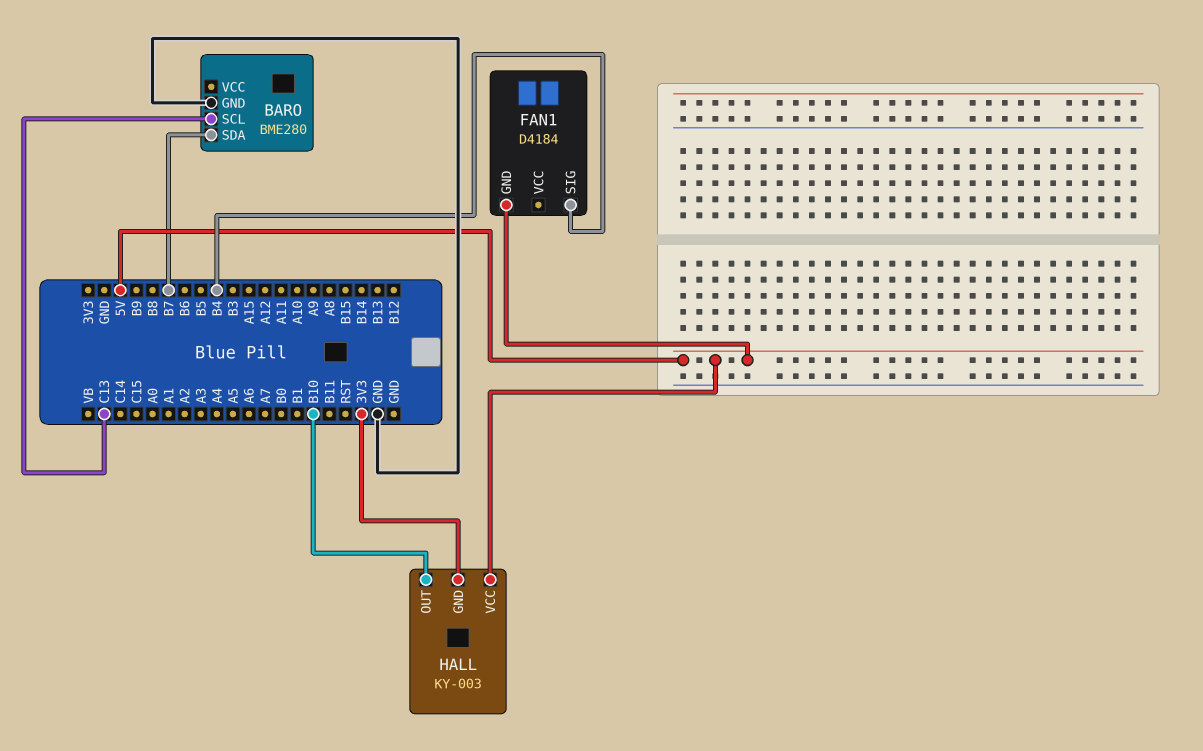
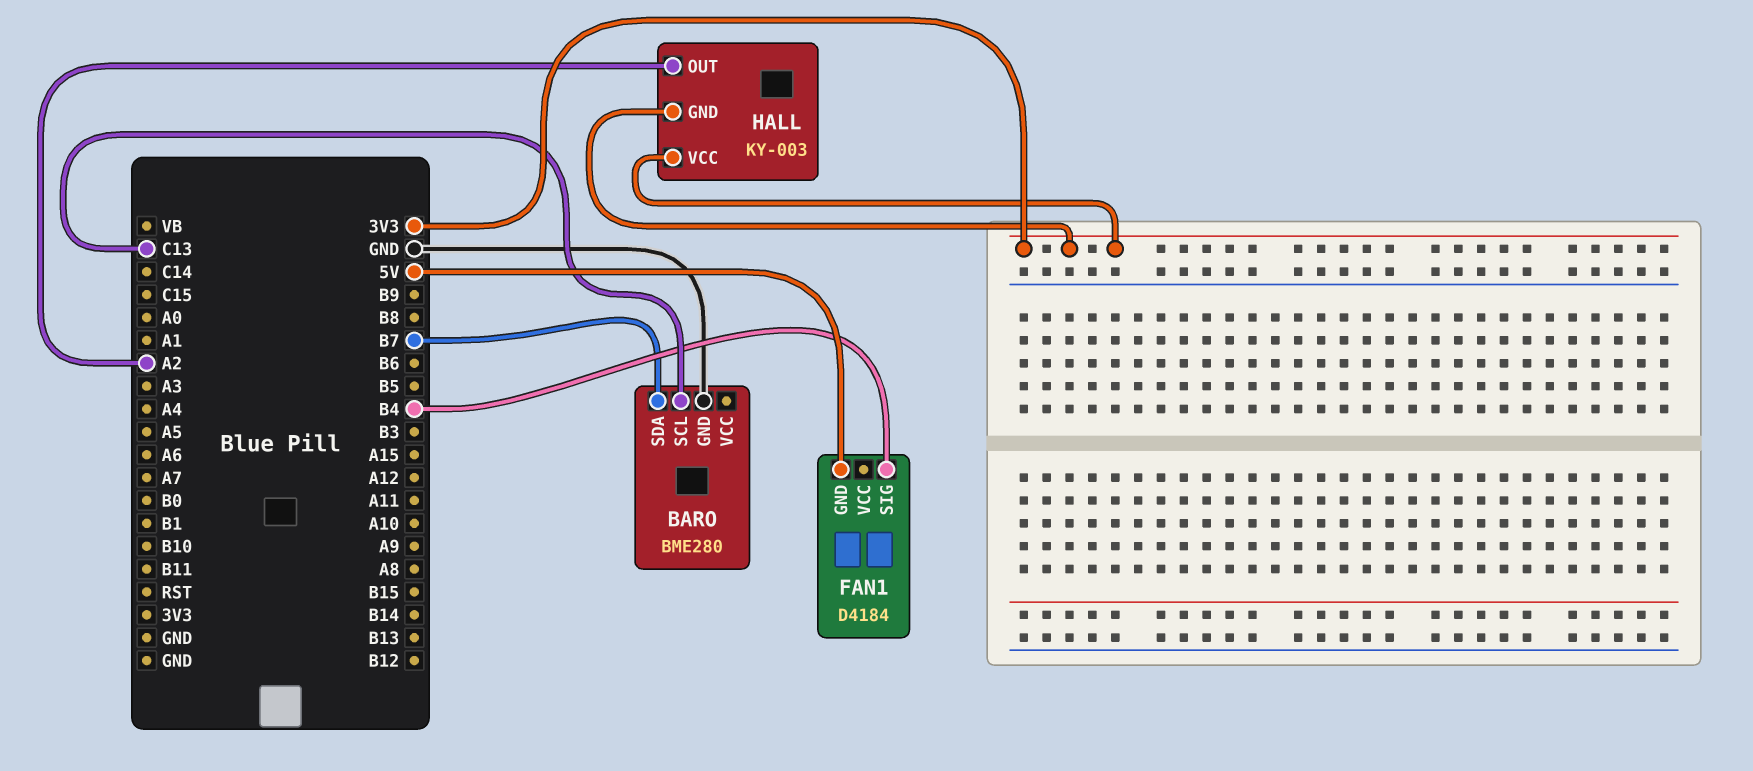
HALL pin OUT: B10 -> A2
HALL pin VCC: 5V -> 3V3

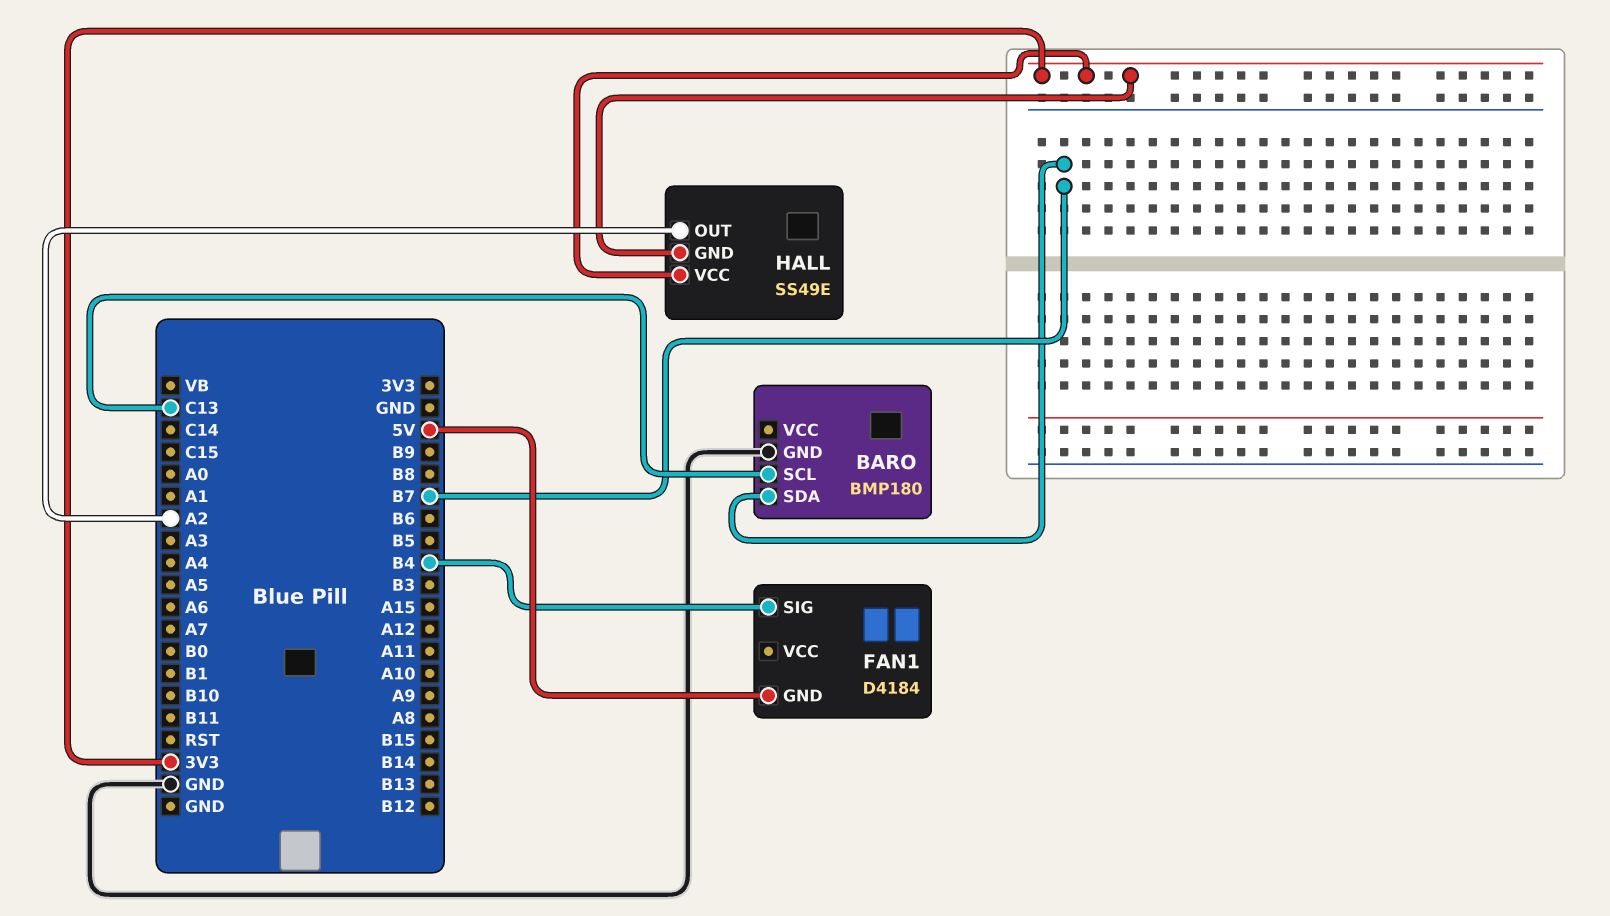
BARO: BME280 -> BMP180
HALL: KY-003 -> SS49E

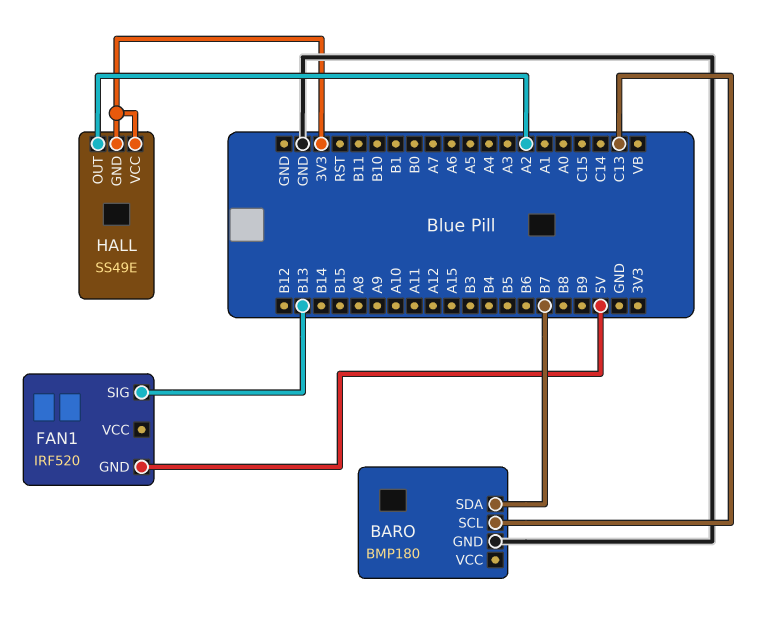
FAN1: D4184 -> IRF520
FAN1 pin SIG: B4 -> B13

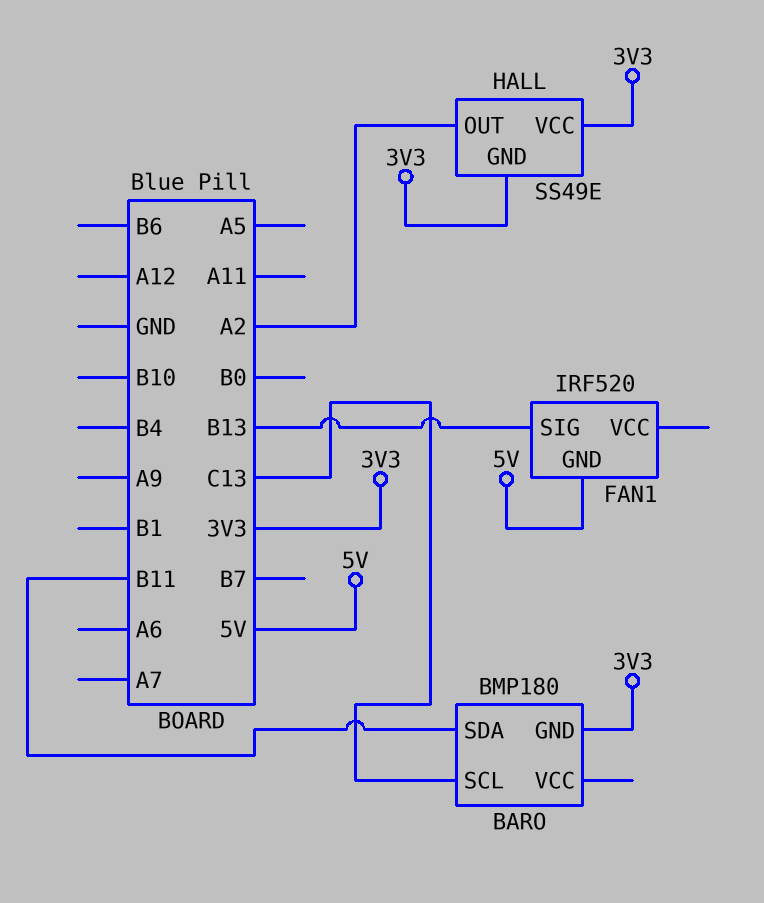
BARO pin GND: GND -> 3V3
BARO pin SDA: B7 -> B11

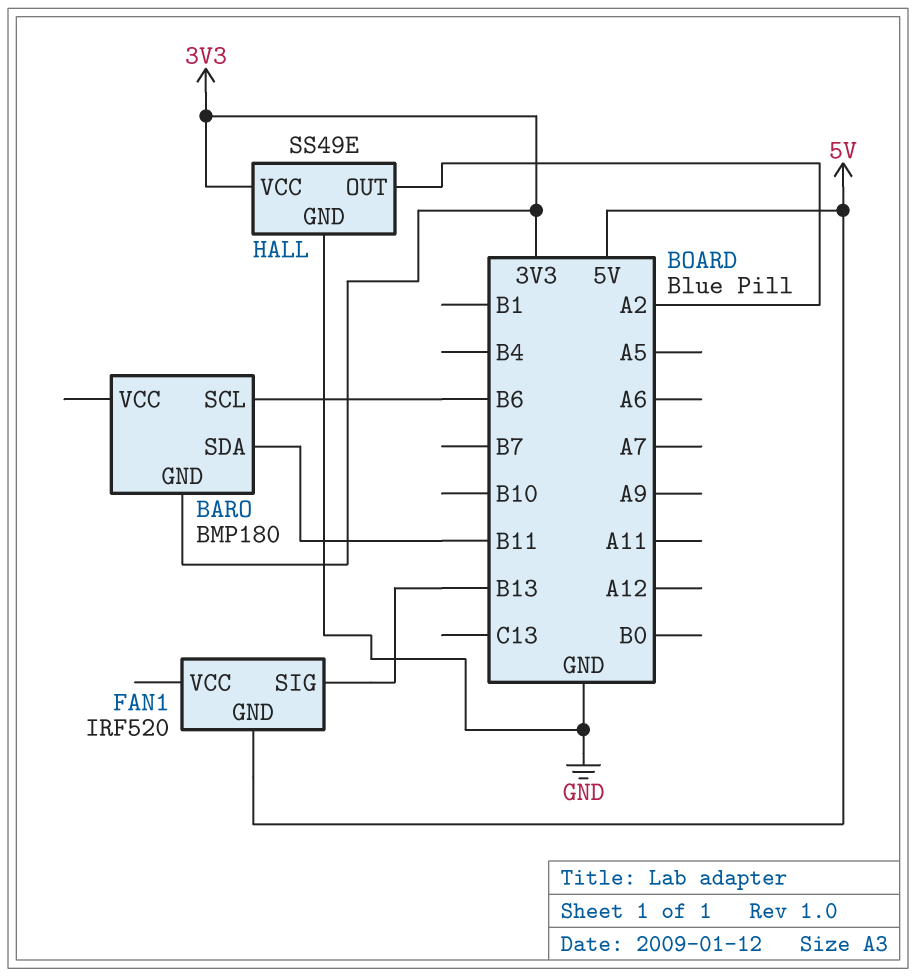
BARO pin SCL: C13 -> B6
HALL pin GND: 3V3 -> GND

